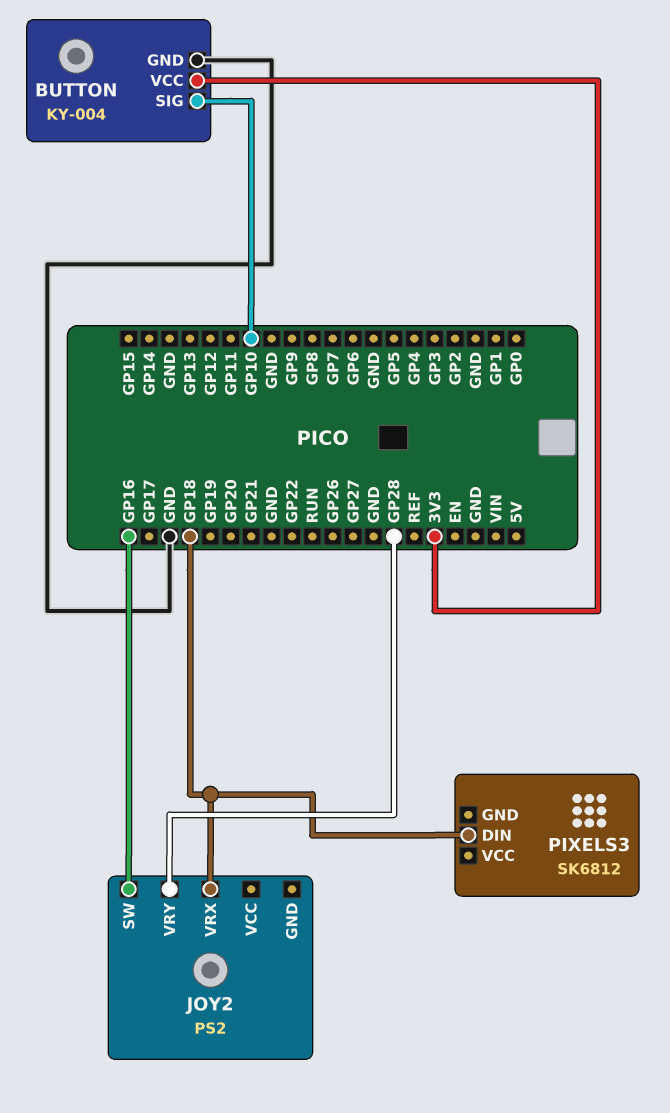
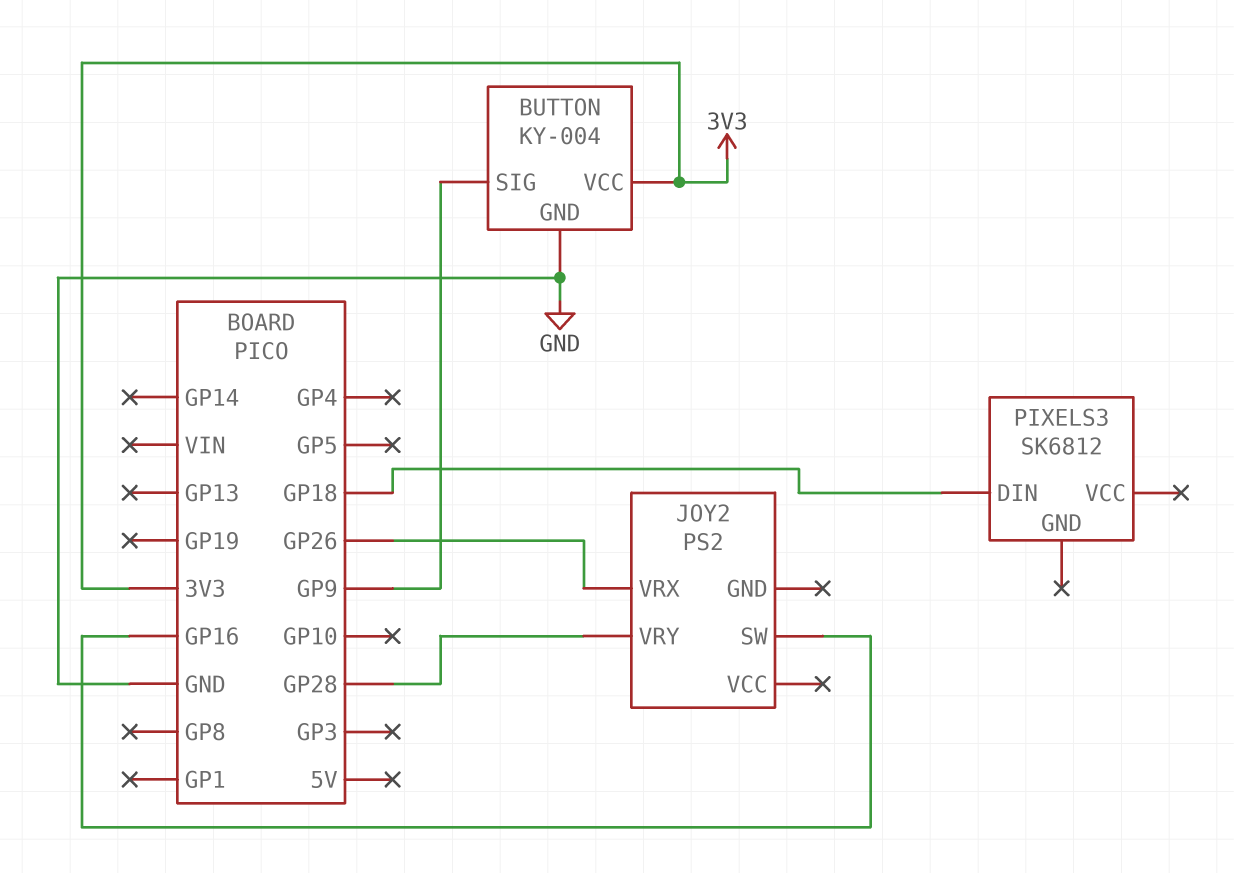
BUTTON pin SIG: GP10 -> GP9
JOY2 pin VRX: GP18 -> GP26

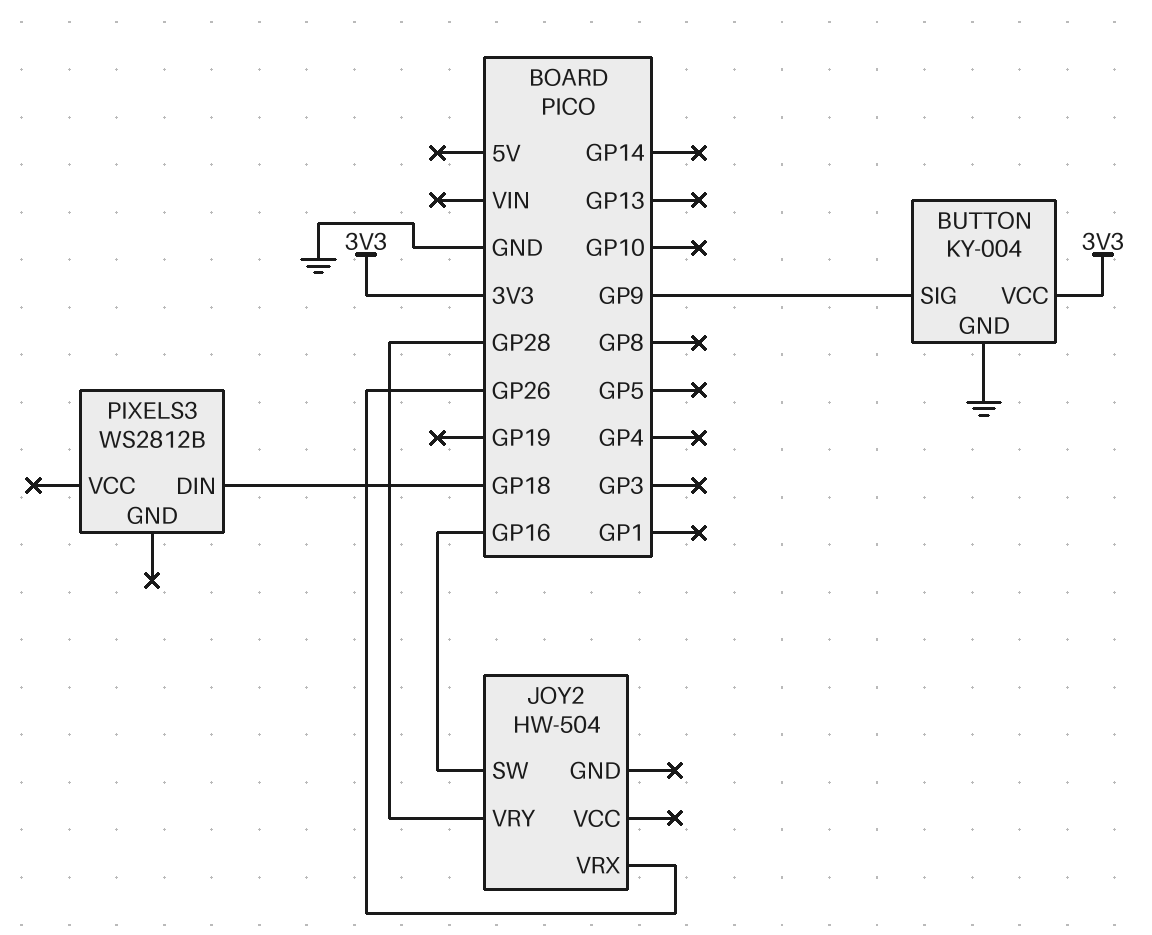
JOY2: PS2 -> HW-504
PIXELS3: SK6812 -> WS2812B

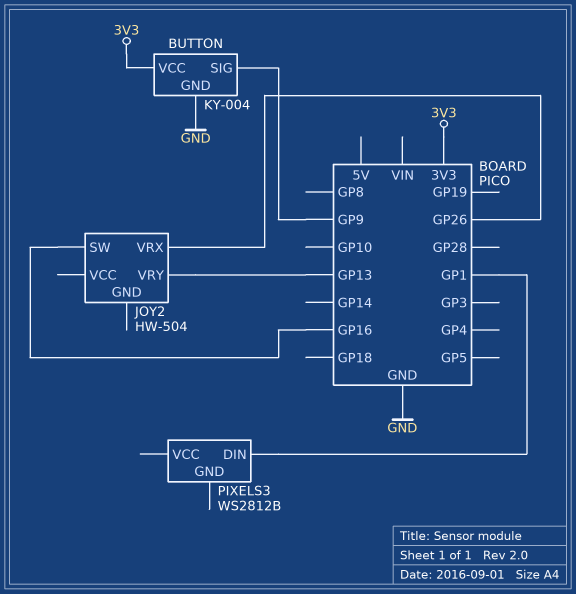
JOY2 pin VRY: GP28 -> GP13
PIXELS3 pin DIN: GP18 -> GP1

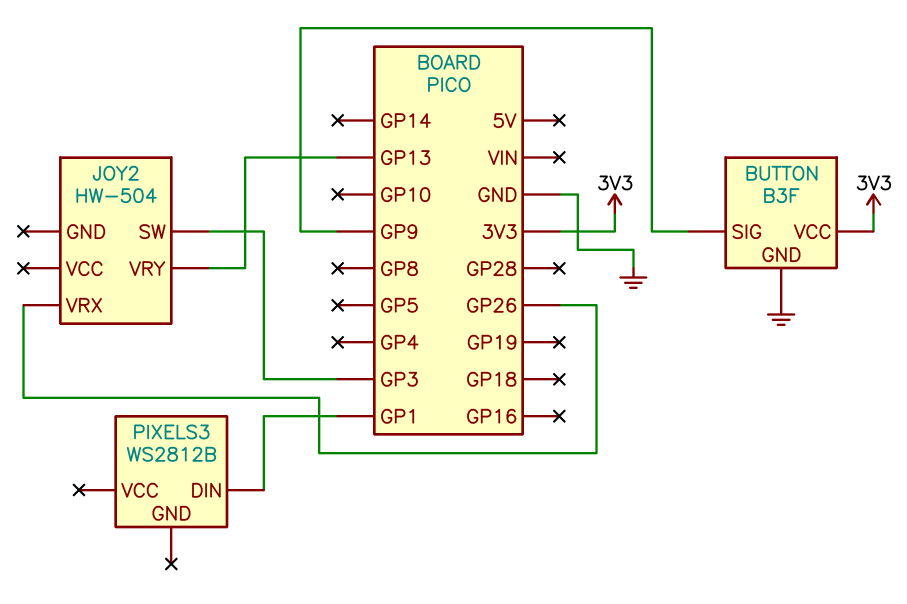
BUTTON: KY-004 -> B3F
JOY2 pin SW: GP16 -> GP3

